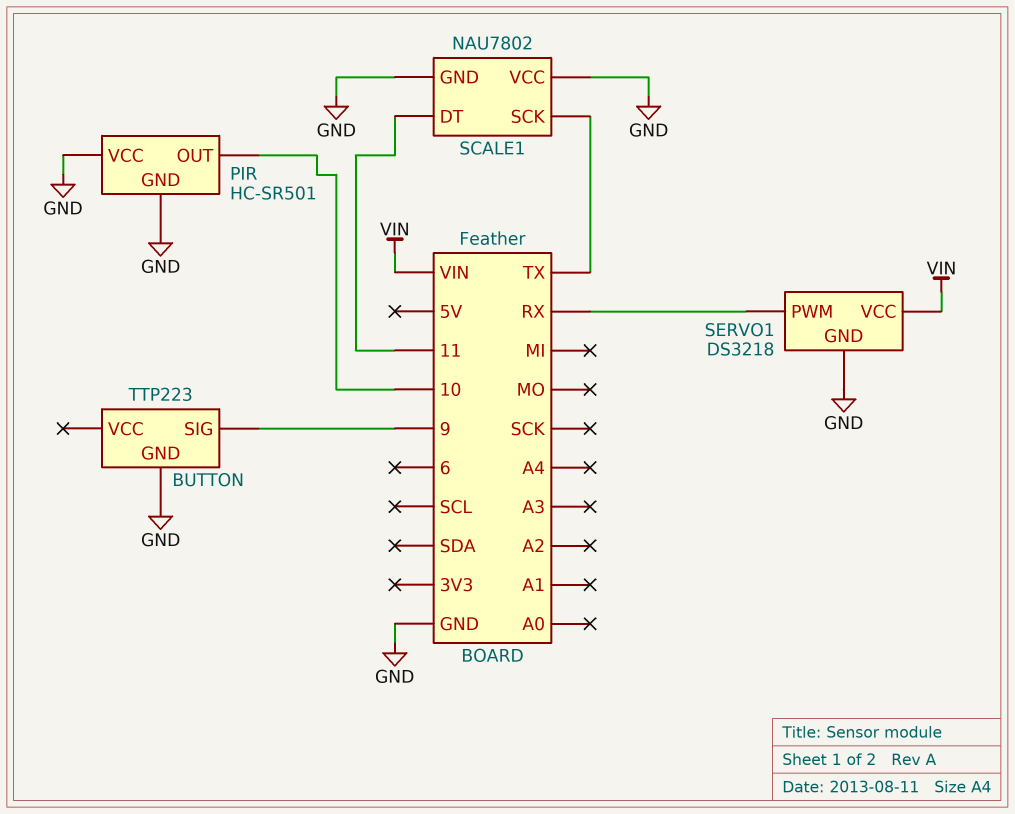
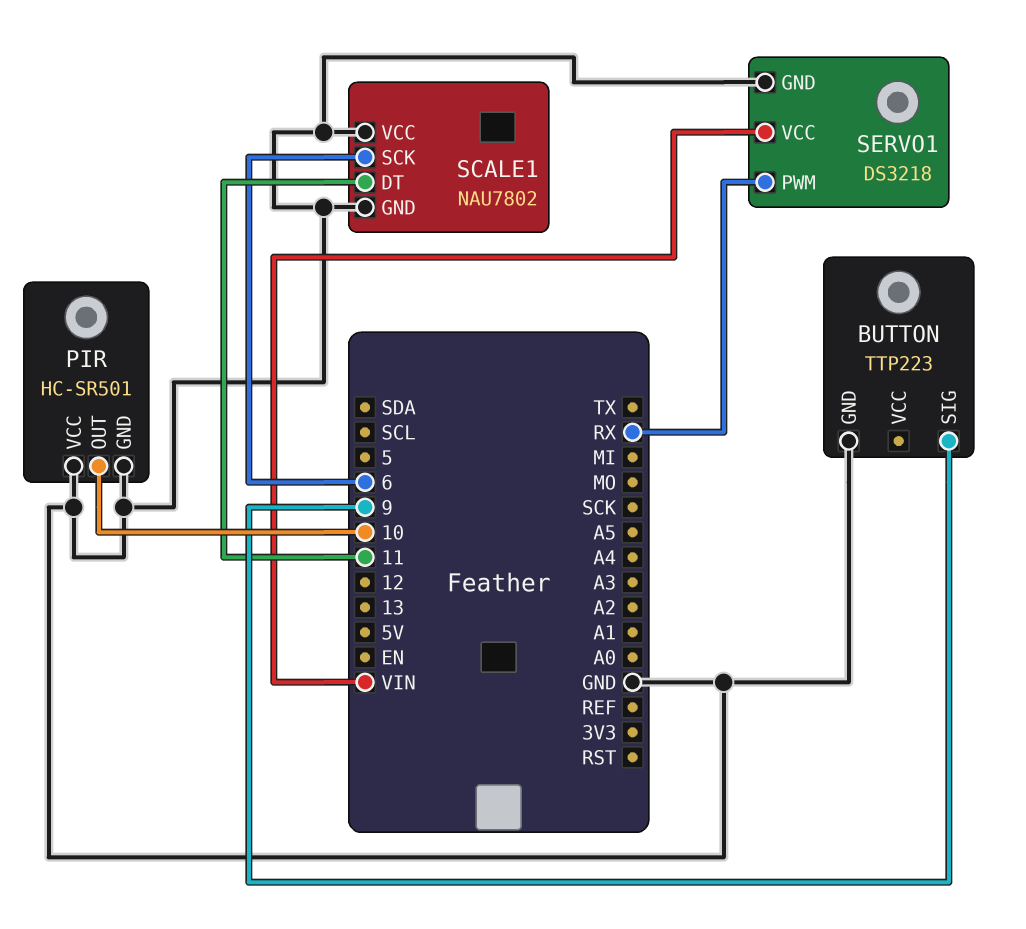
SCALE1 pin SCK: TX -> 6

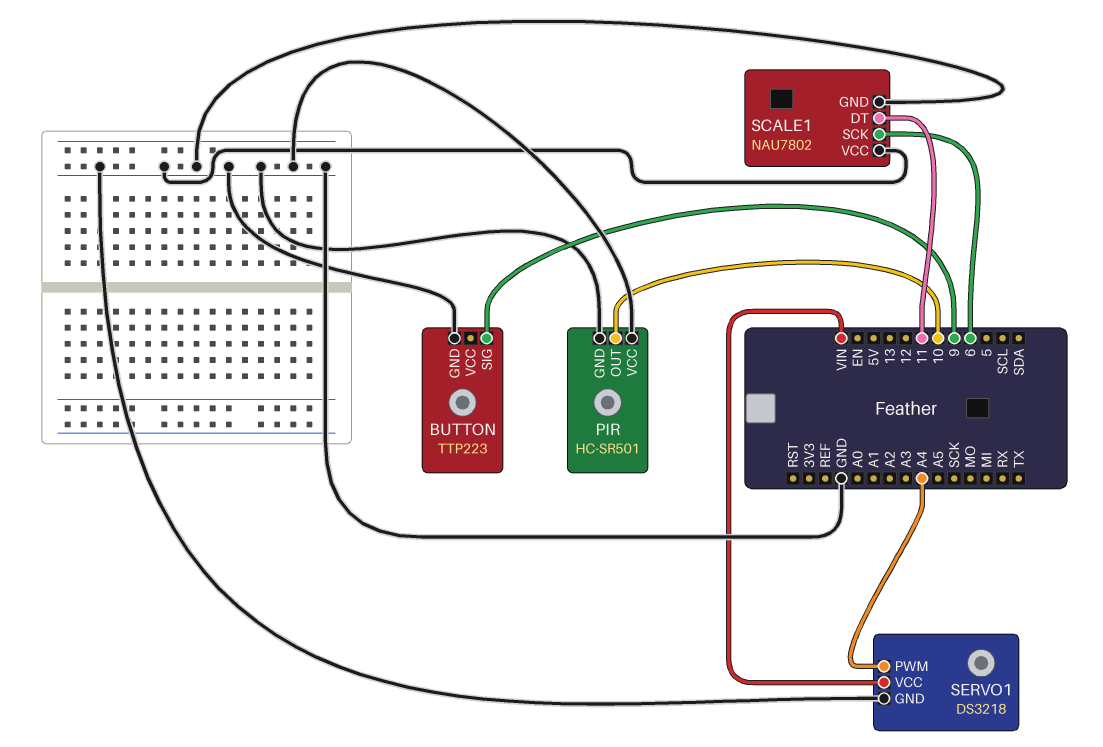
SERVO1 pin PWM: RX -> A4

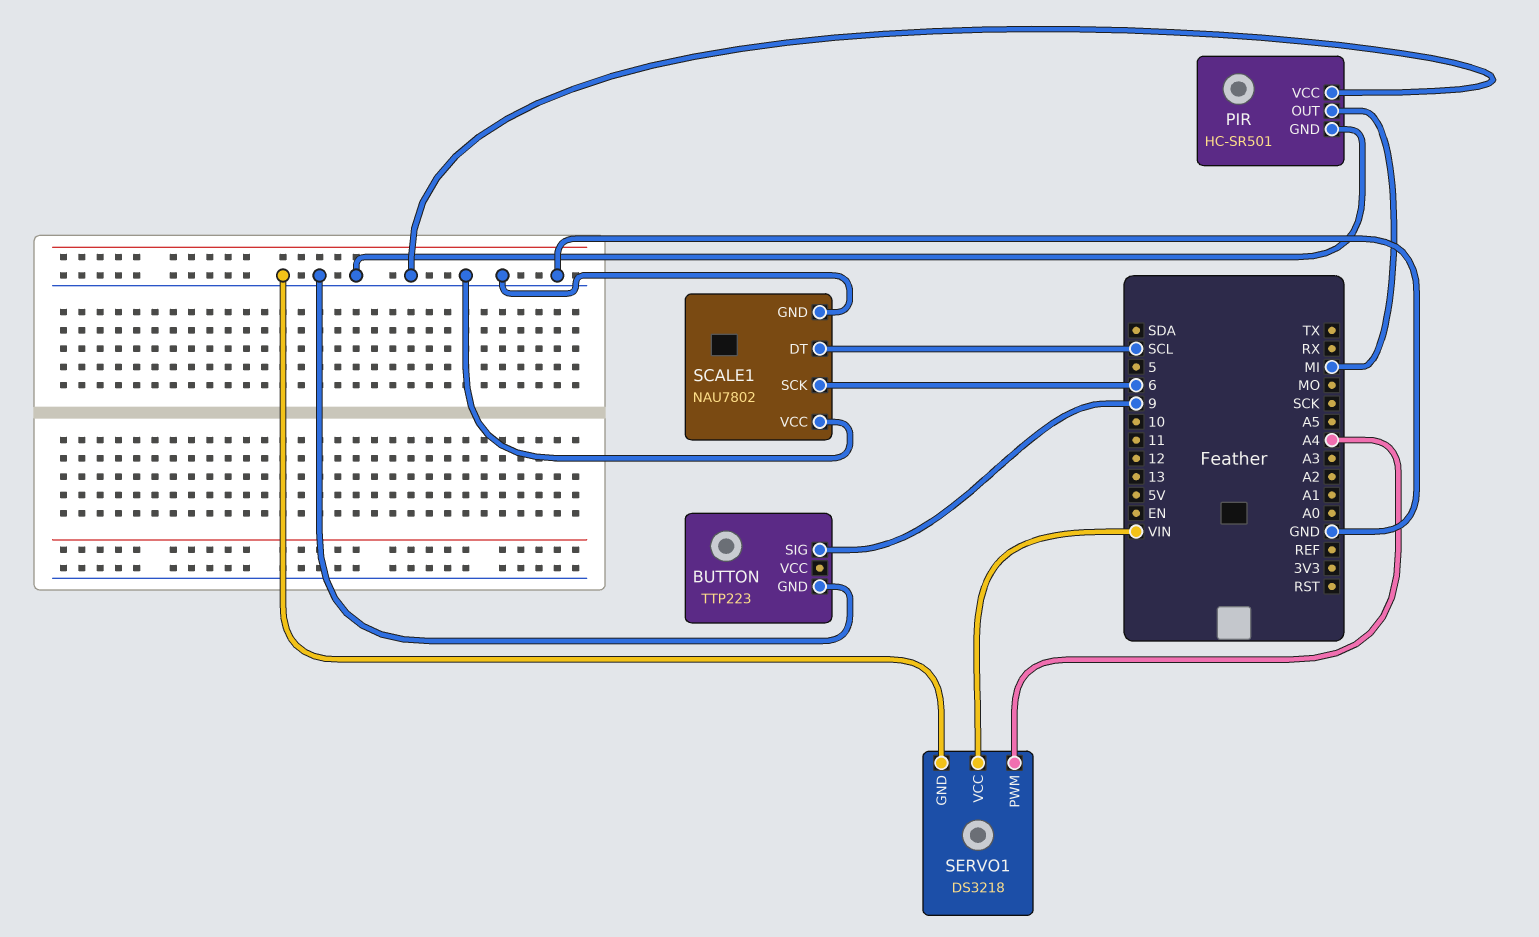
PIR pin OUT: 10 -> MI
SCALE1 pin DT: 11 -> SCL

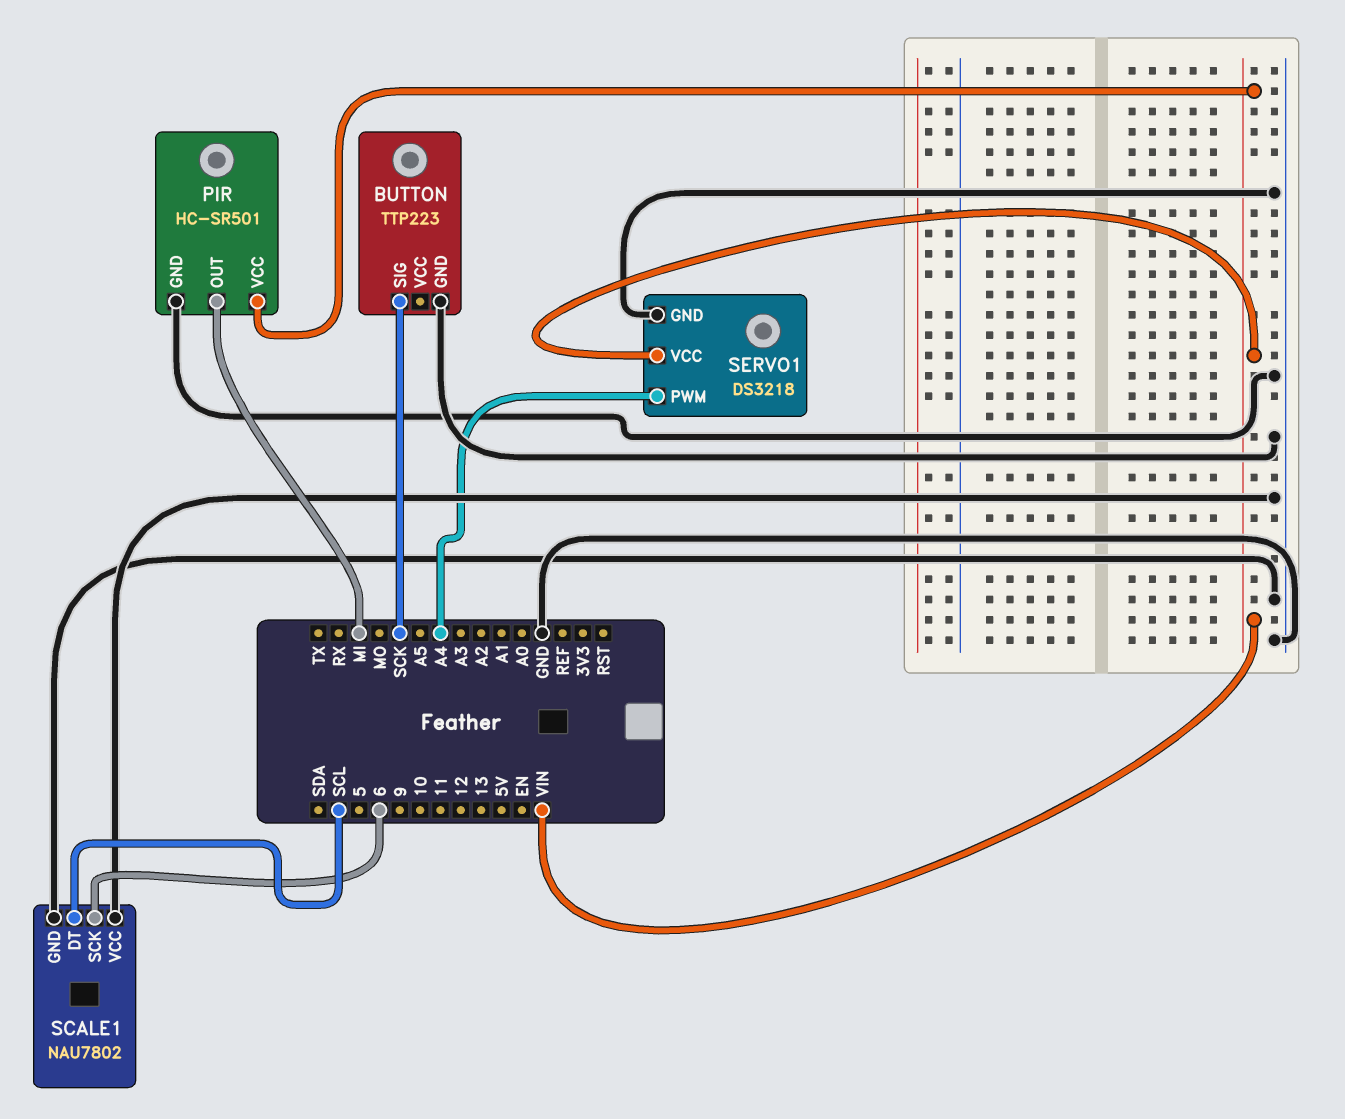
BUTTON pin SIG: 9 -> SCK
PIR pin VCC: GND -> VIN

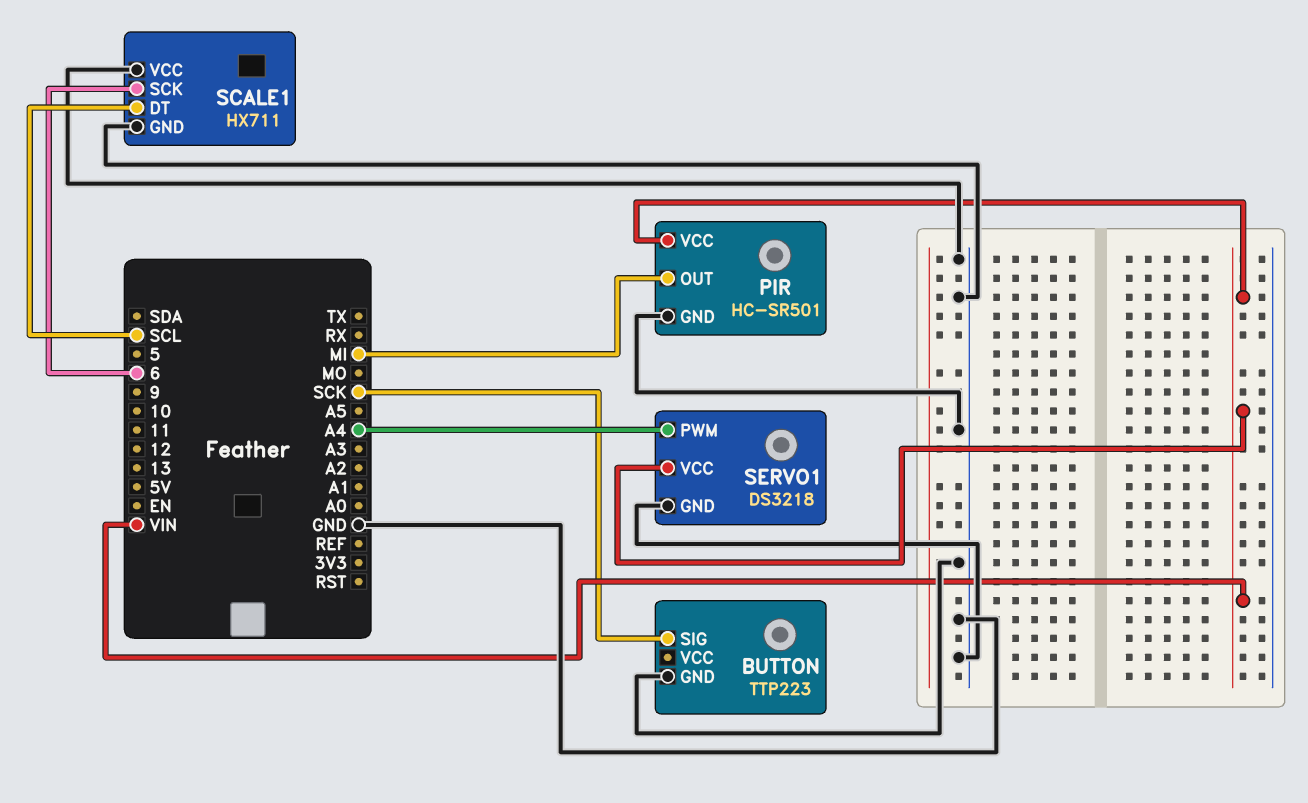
SCALE1: NAU7802 -> HX711

